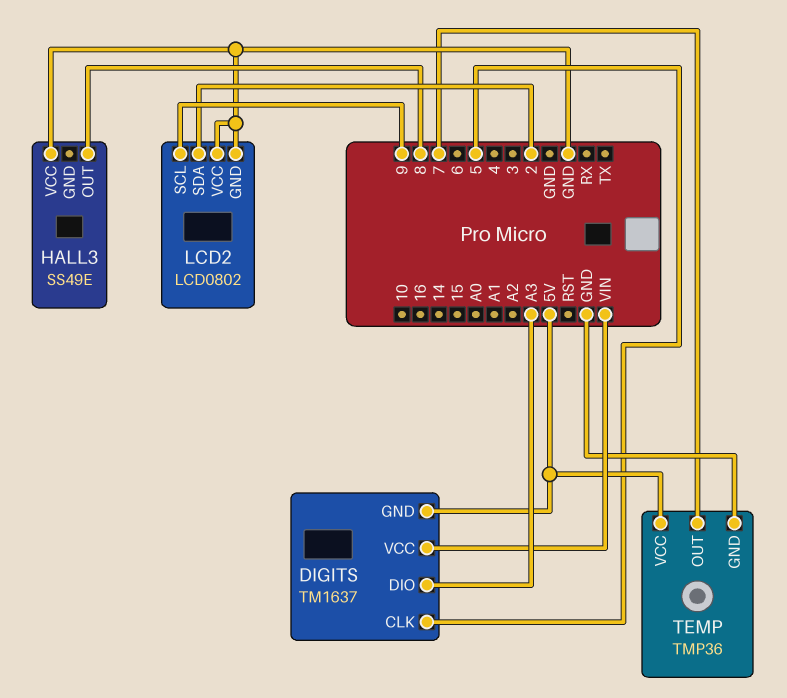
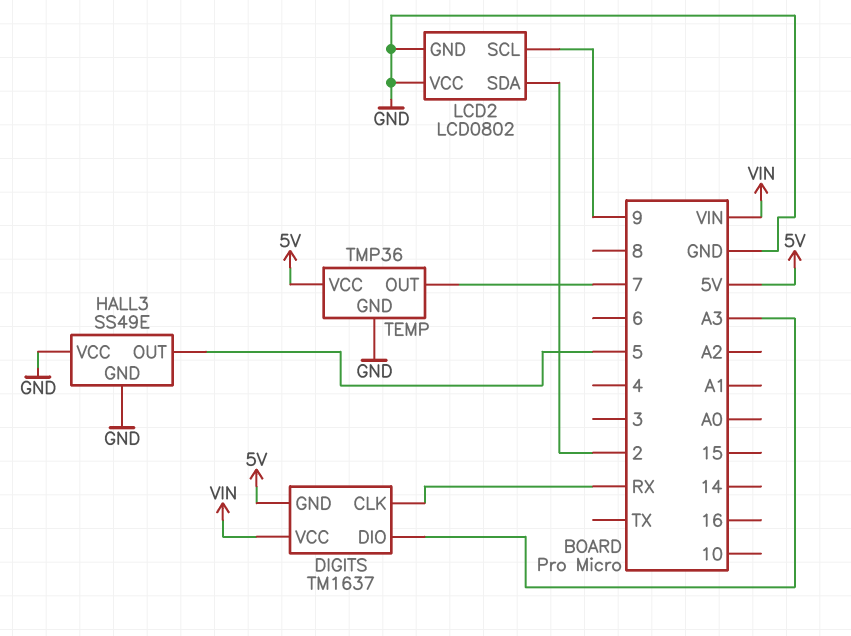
DIGITS pin CLK: 5 -> RX
HALL3 pin GND: none -> GND
HALL3 pin OUT: 8 -> 5

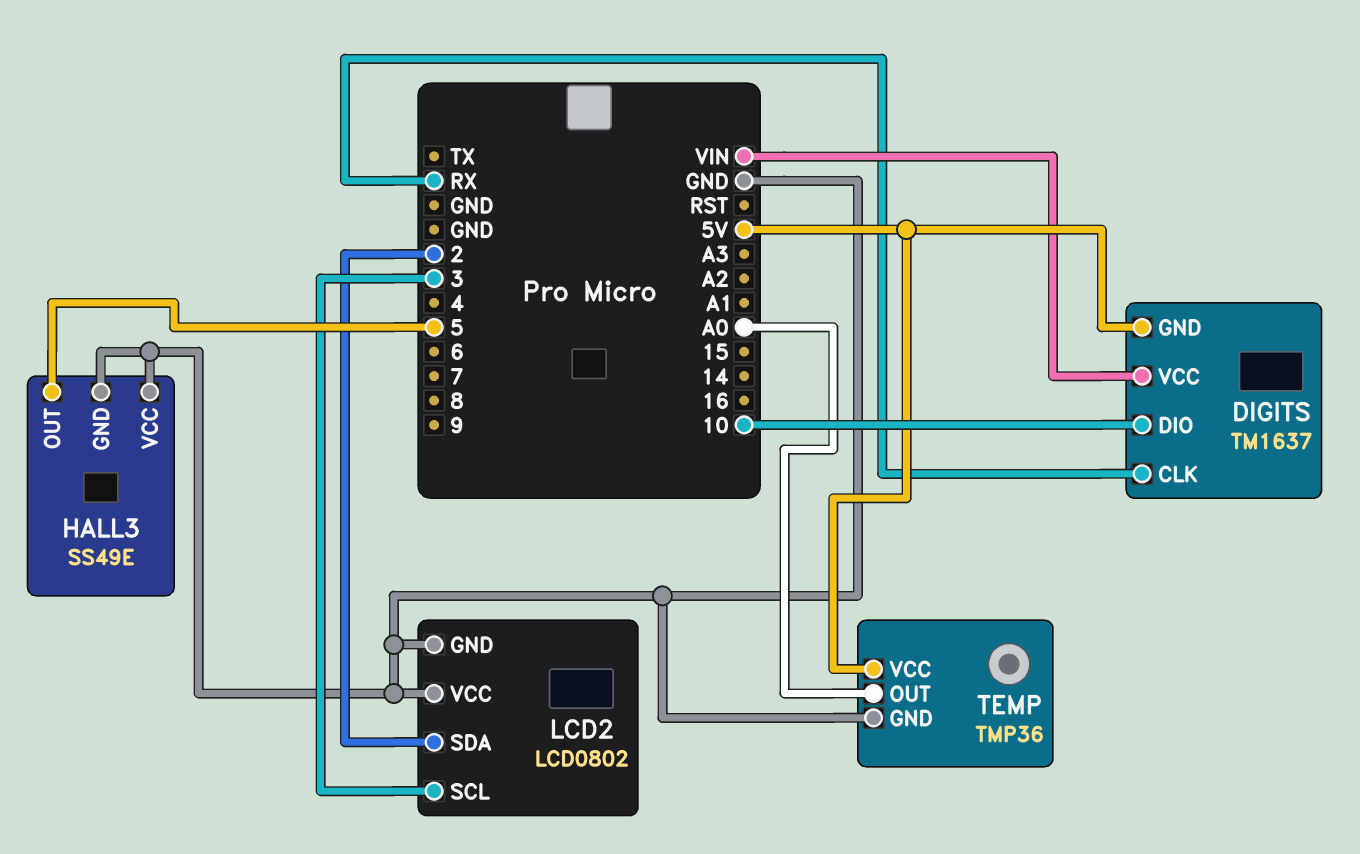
DIGITS pin DIO: A3 -> 10
LCD2 pin SCL: 9 -> 3
TEMP pin OUT: 7 -> A0

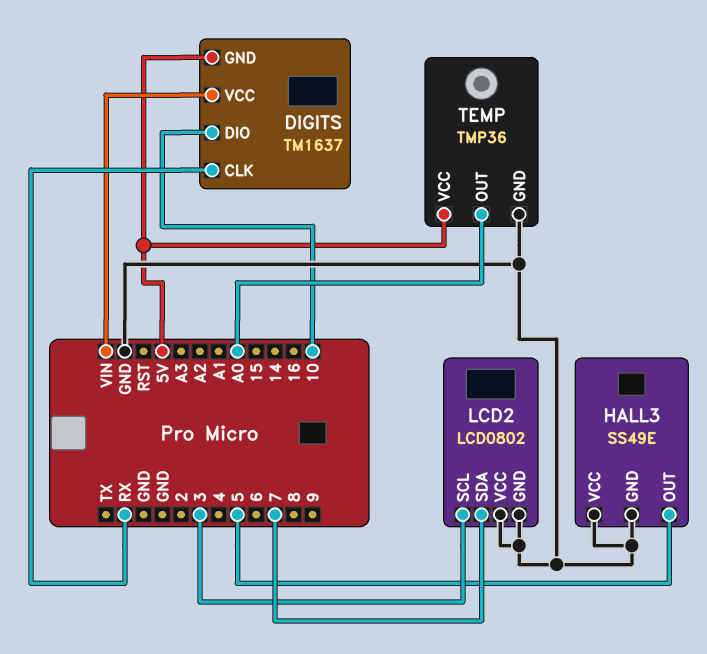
LCD2 pin SDA: 2 -> 7

